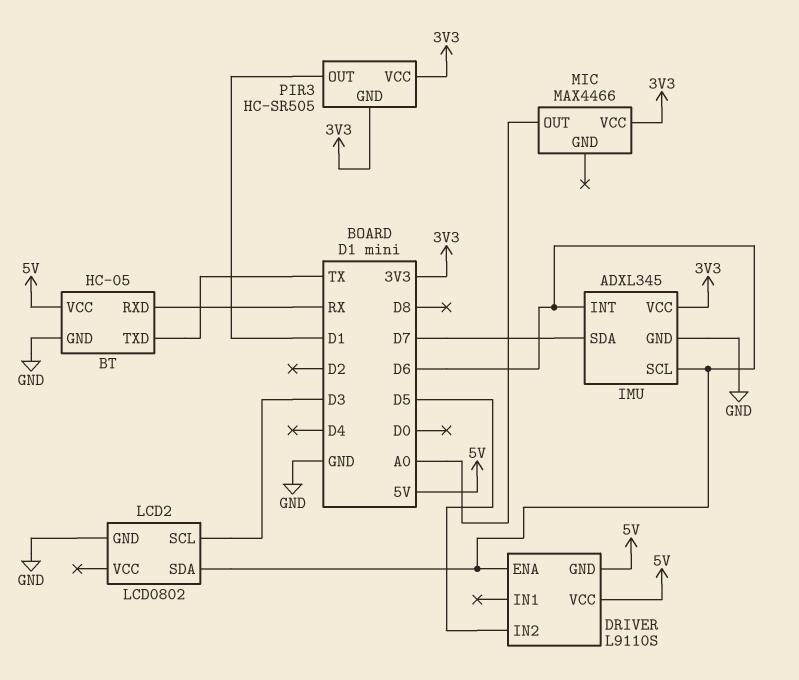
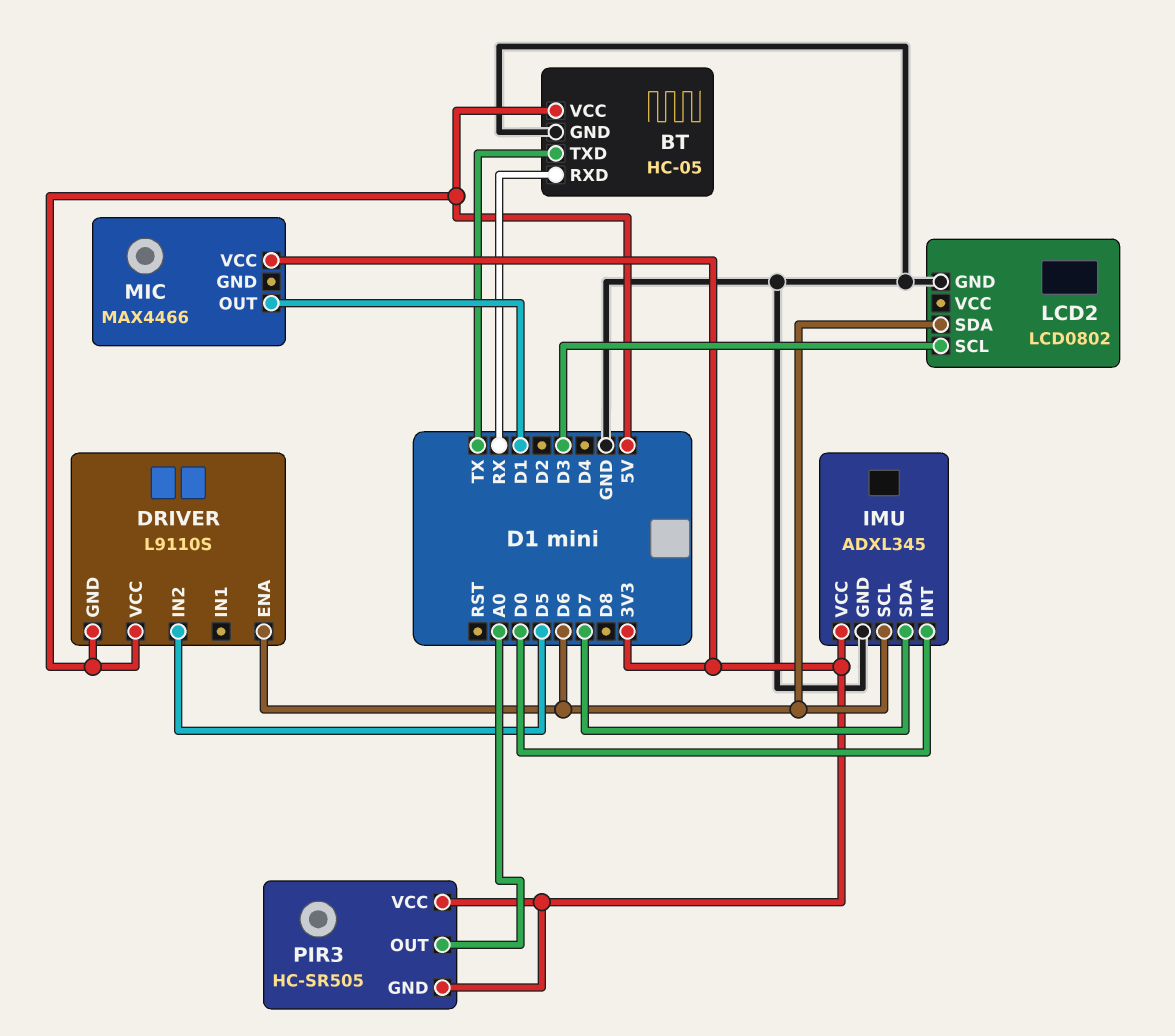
IMU pin INT: D6 -> D0
MIC pin OUT: A0 -> D1
PIR3 pin OUT: D1 -> A0

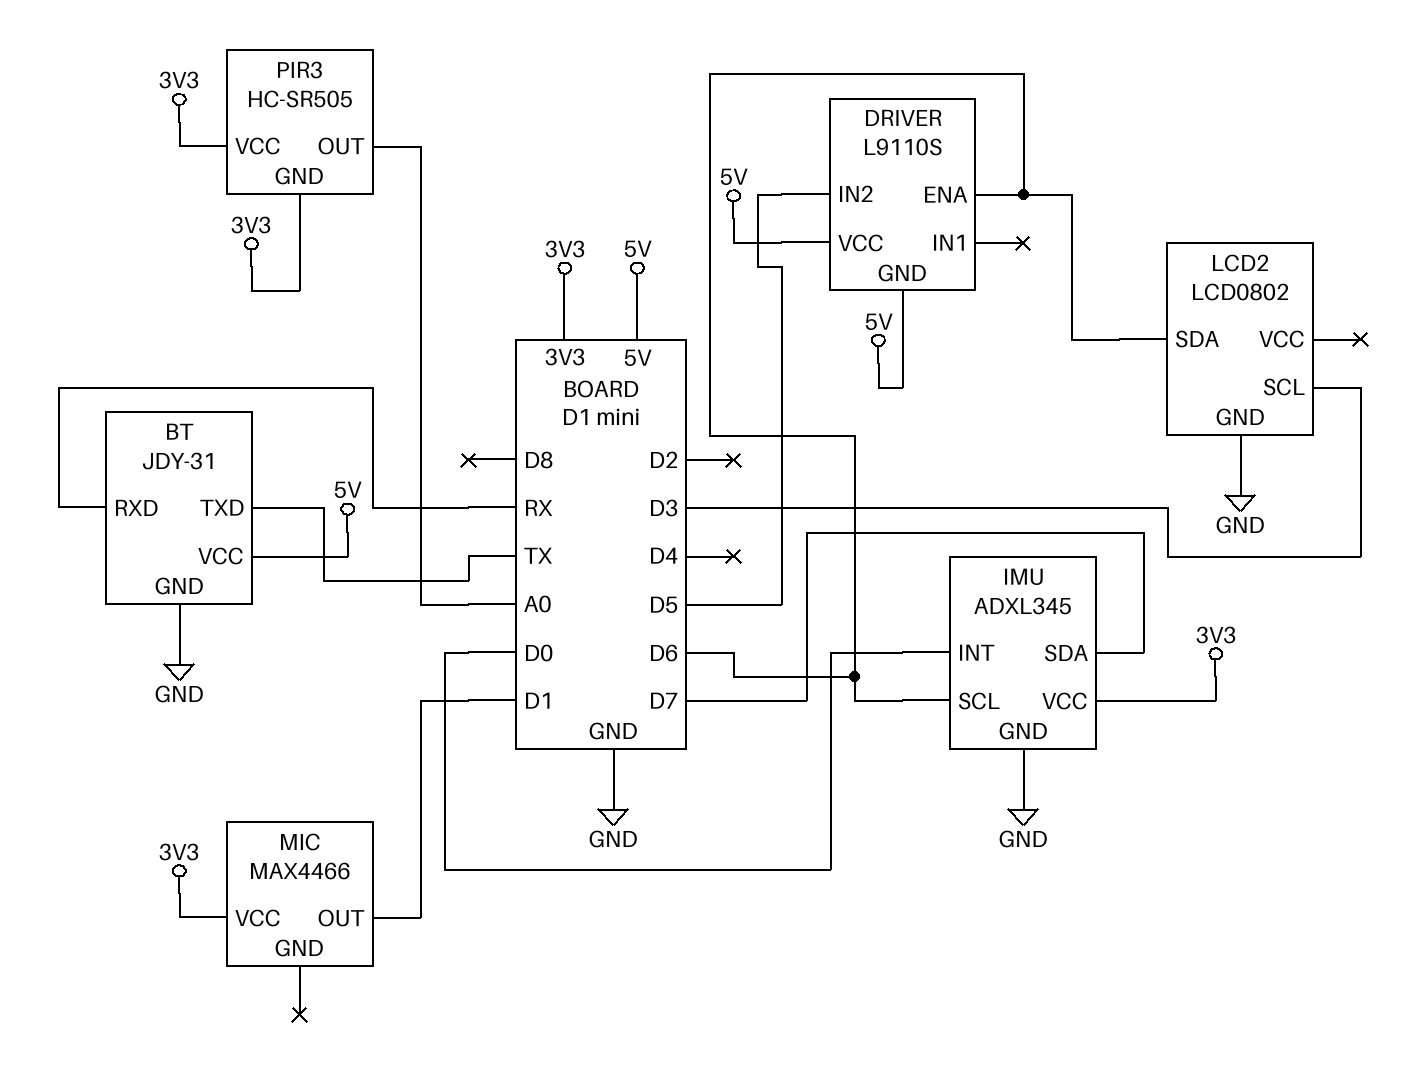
BT: HC-05 -> JDY-31

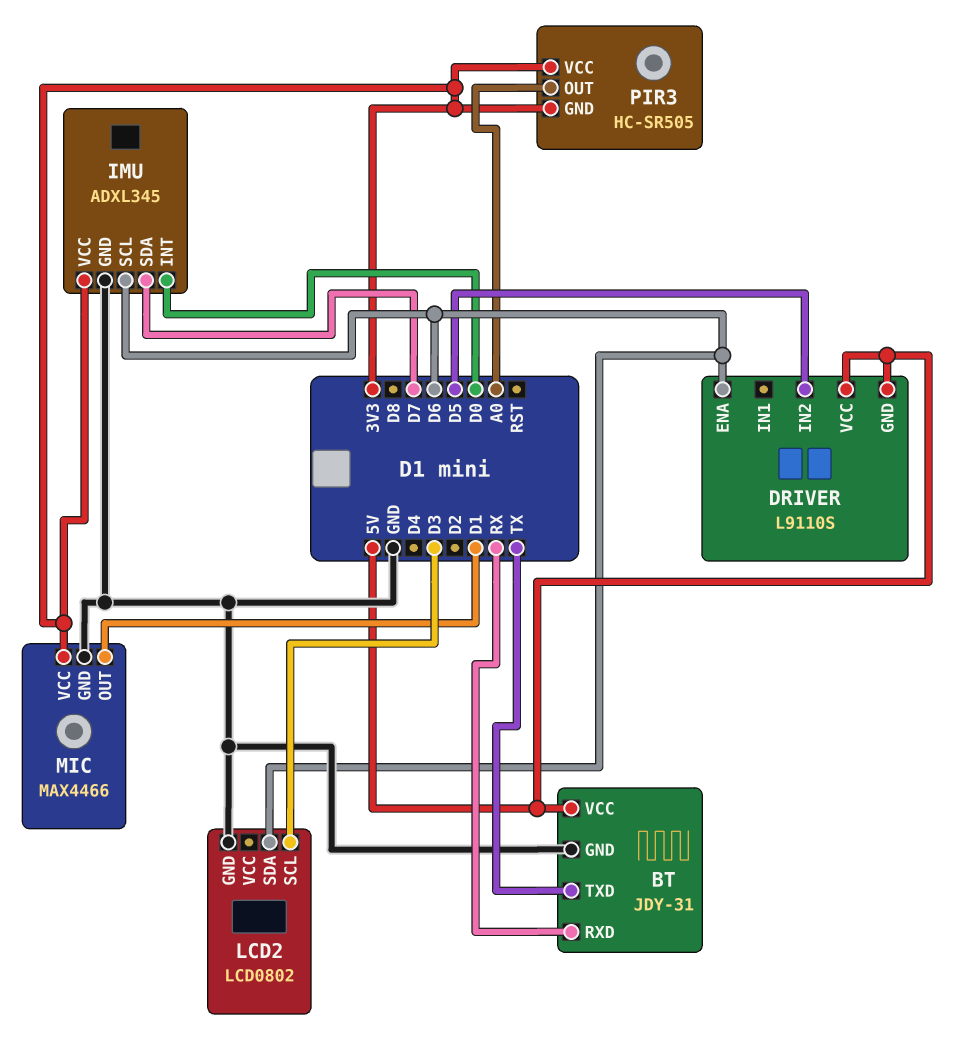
MIC pin GND: none -> GND

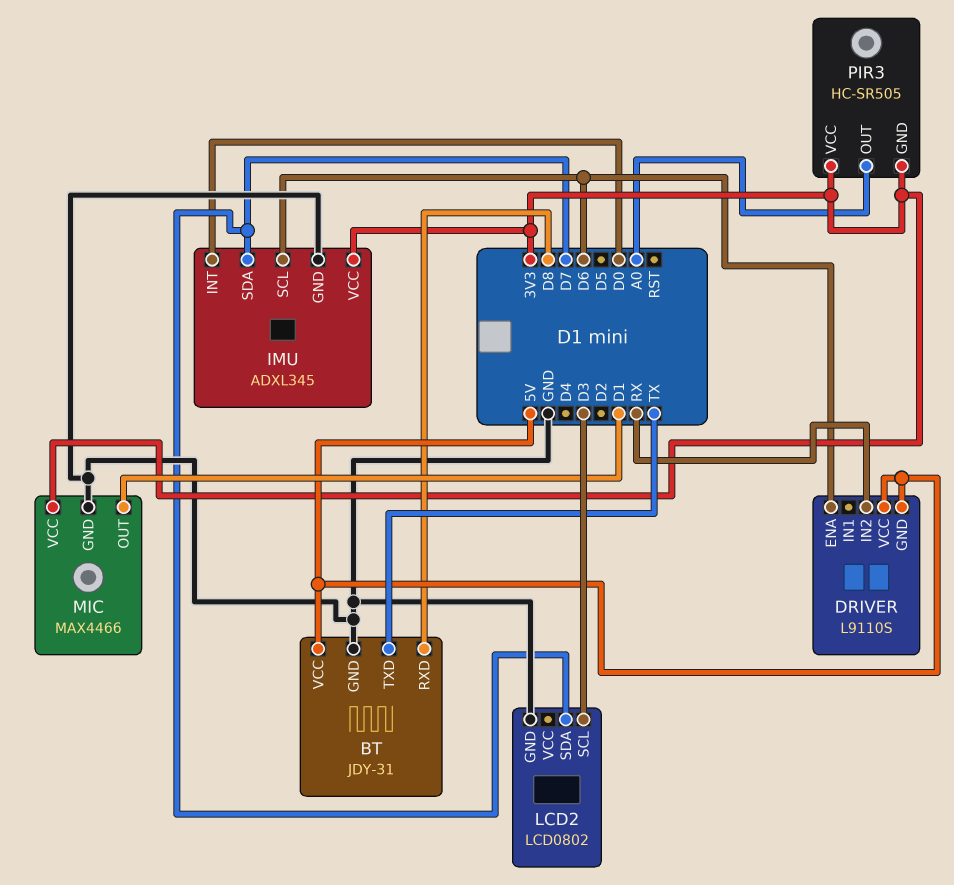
BT pin RXD: RX -> D8
DRIVER pin IN2: D5 -> RX
LCD2 pin SDA: D6 -> D7

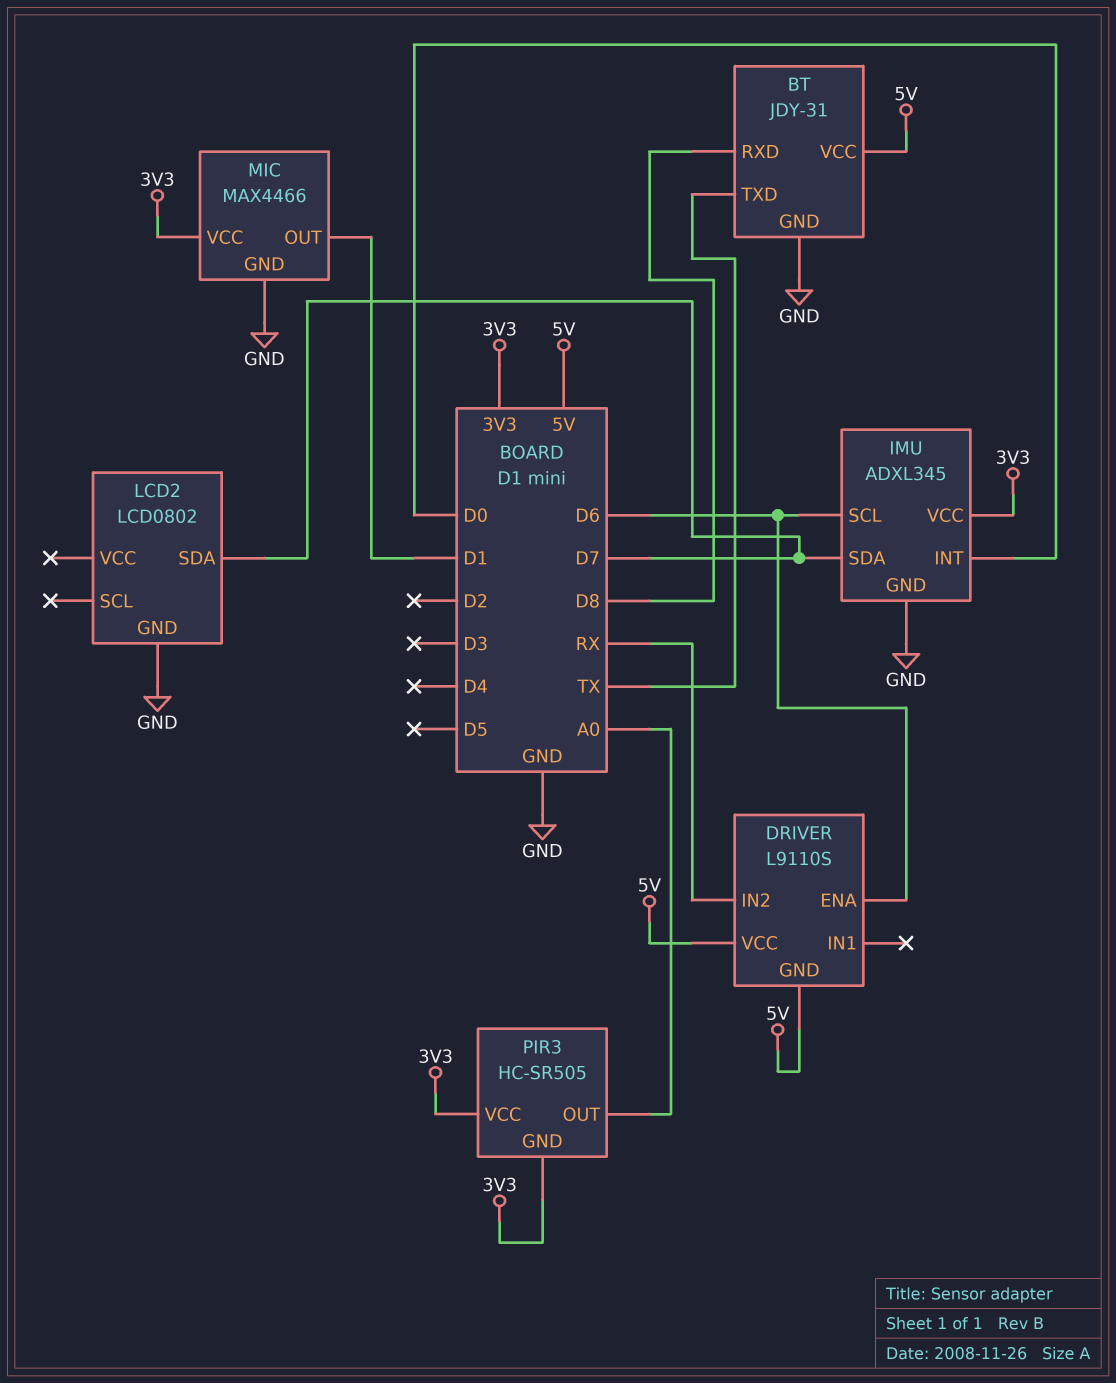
LCD2 pin SCL: D3 -> none

